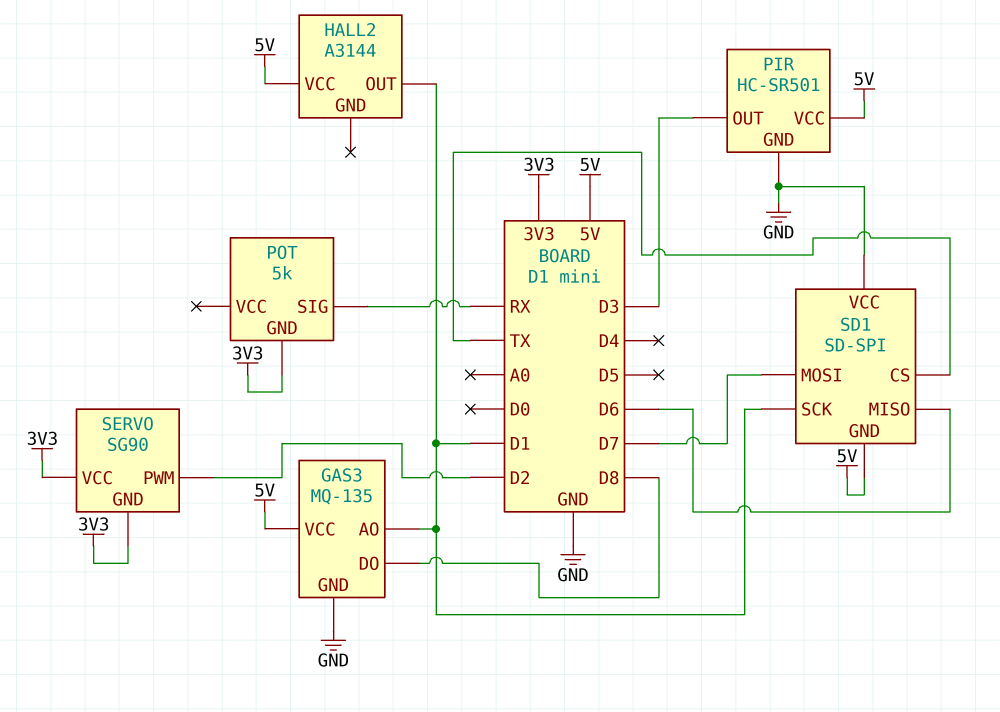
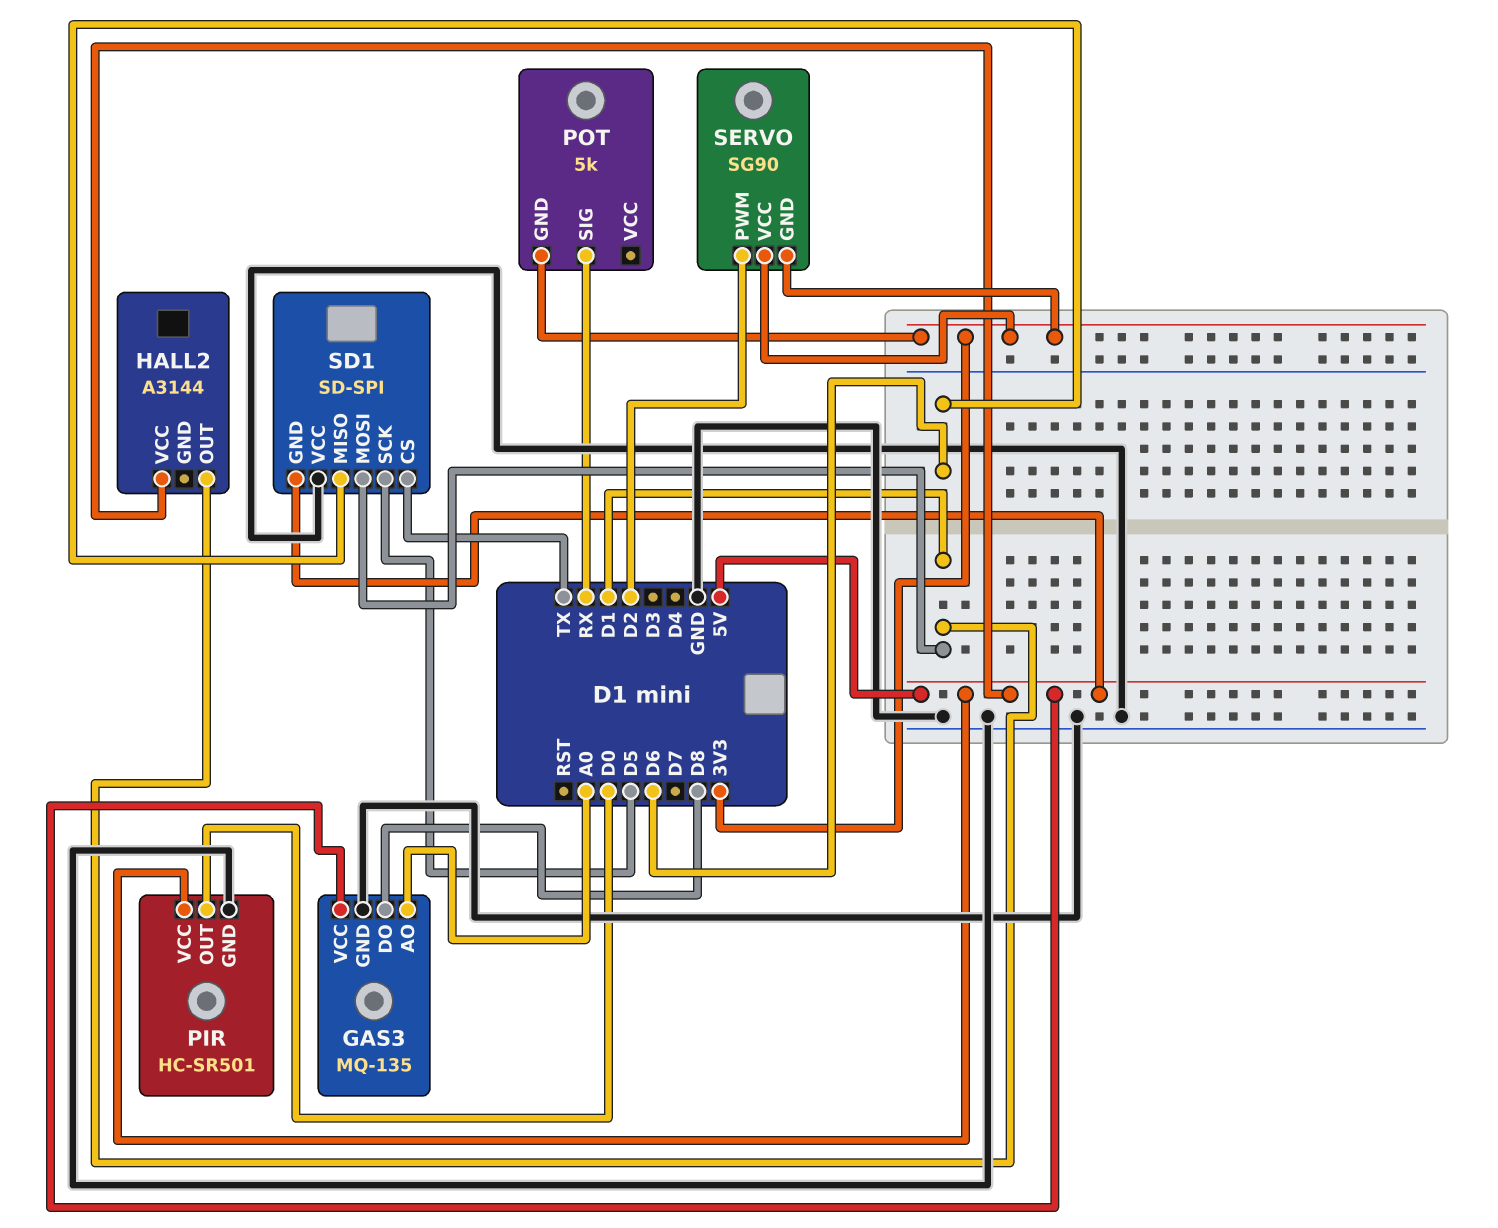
GAS3 pin AO: D1 -> A0
PIR pin OUT: D3 -> D0
SD1 pin MOSI: D7 -> D1
SD1 pin SCK: D1 -> D5

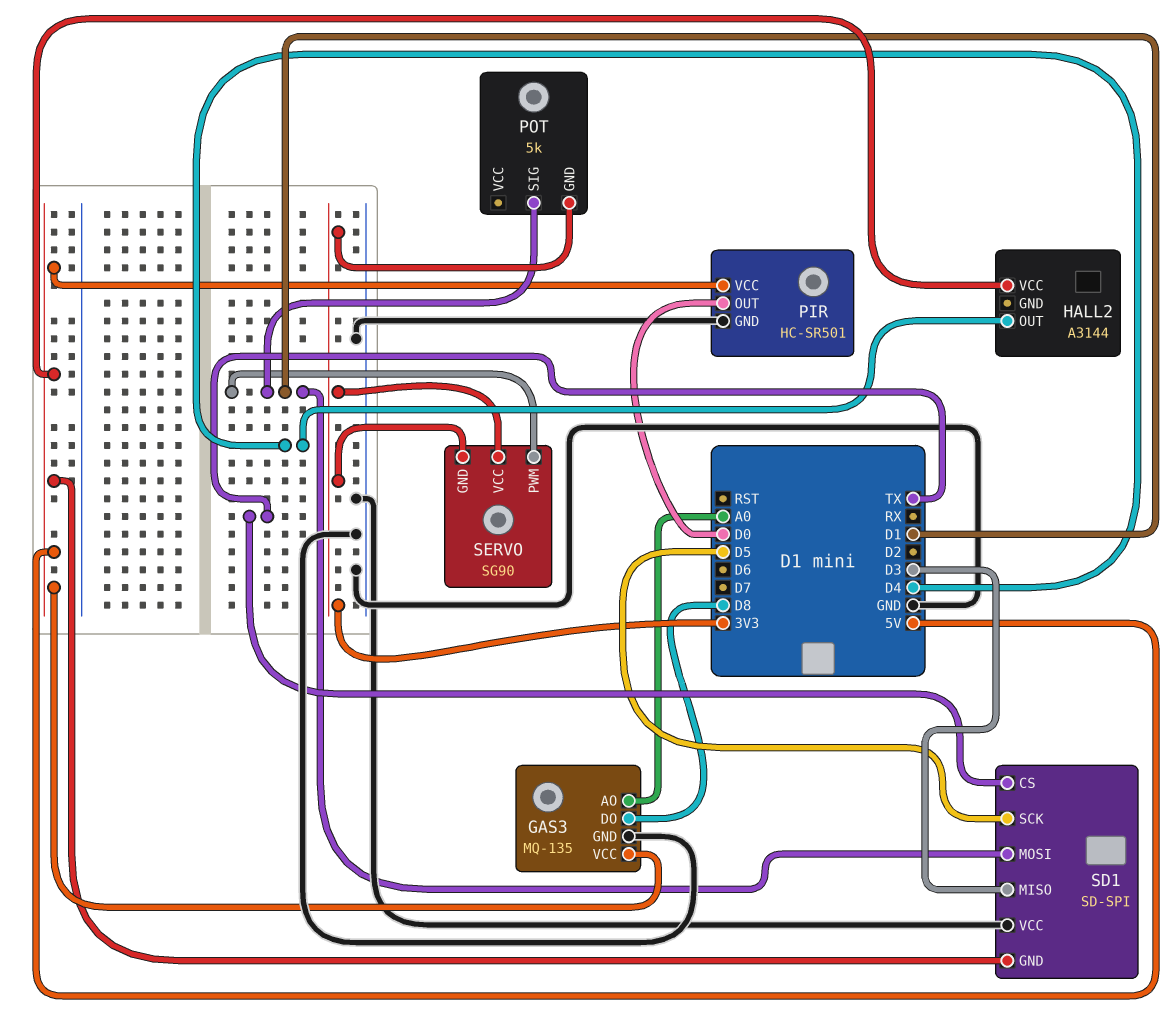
HALL2 pin OUT: D1 -> D4
POT pin SIG: RX -> D1
SD1 pin MISO: D6 -> D3
SERVO pin PWM: D2 -> D1

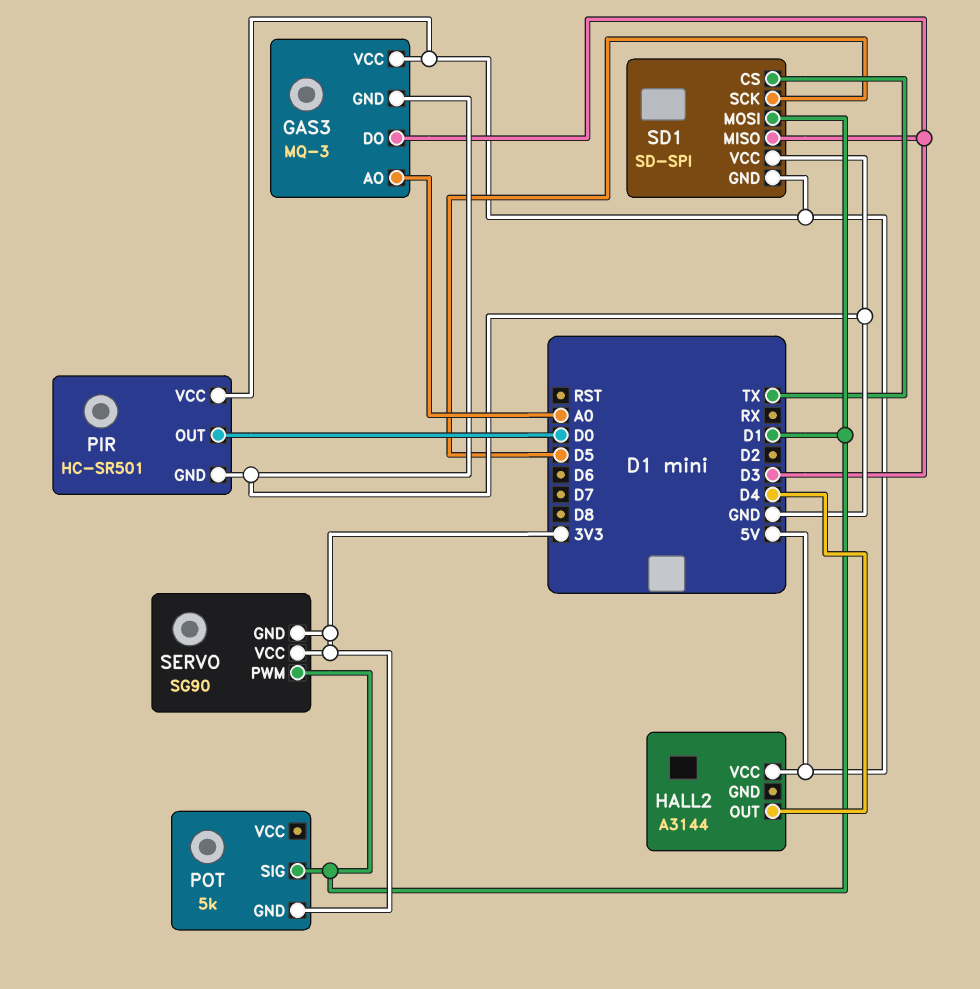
GAS3: MQ-135 -> MQ-3
GAS3 pin DO: D8 -> D3

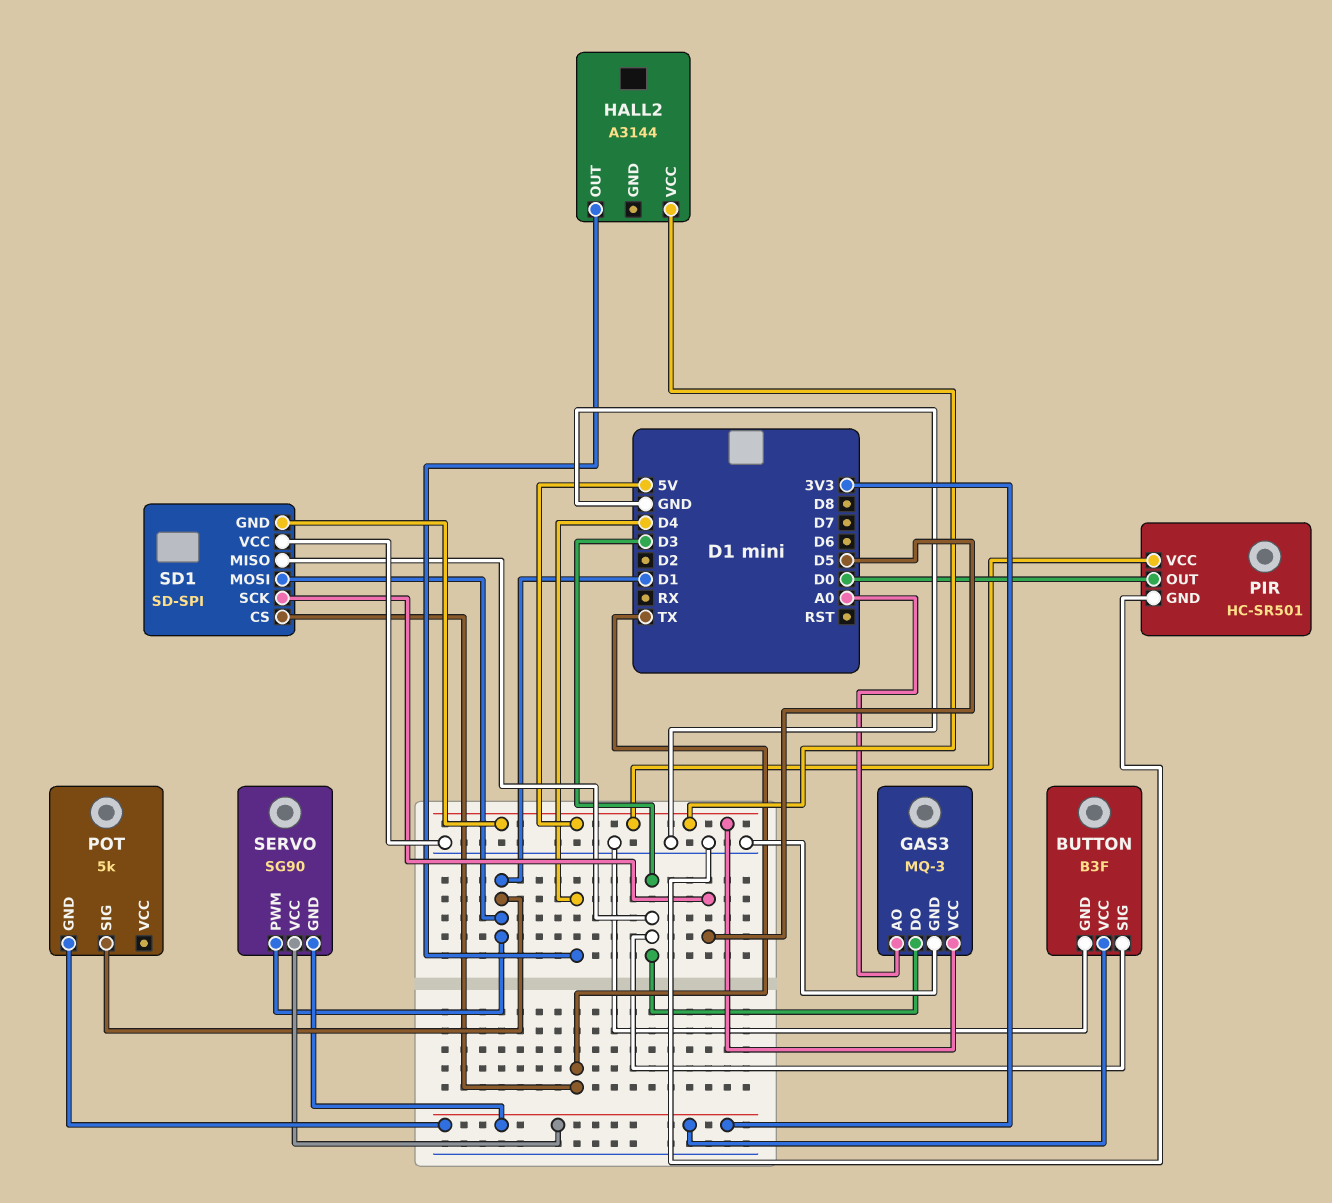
BUTTON: none -> B3F
BUTTON pin GND: none -> GND
BUTTON pin SIG: none -> D3
BUTTON pin VCC: none -> 3V3

